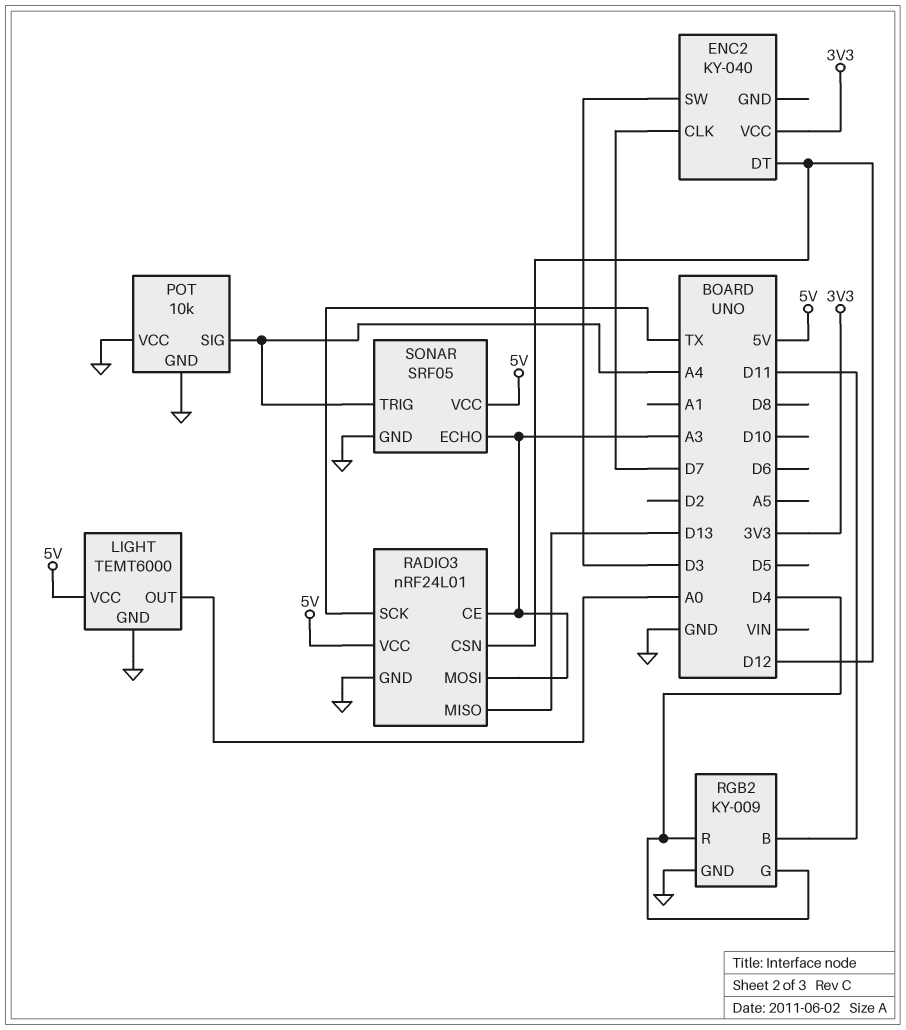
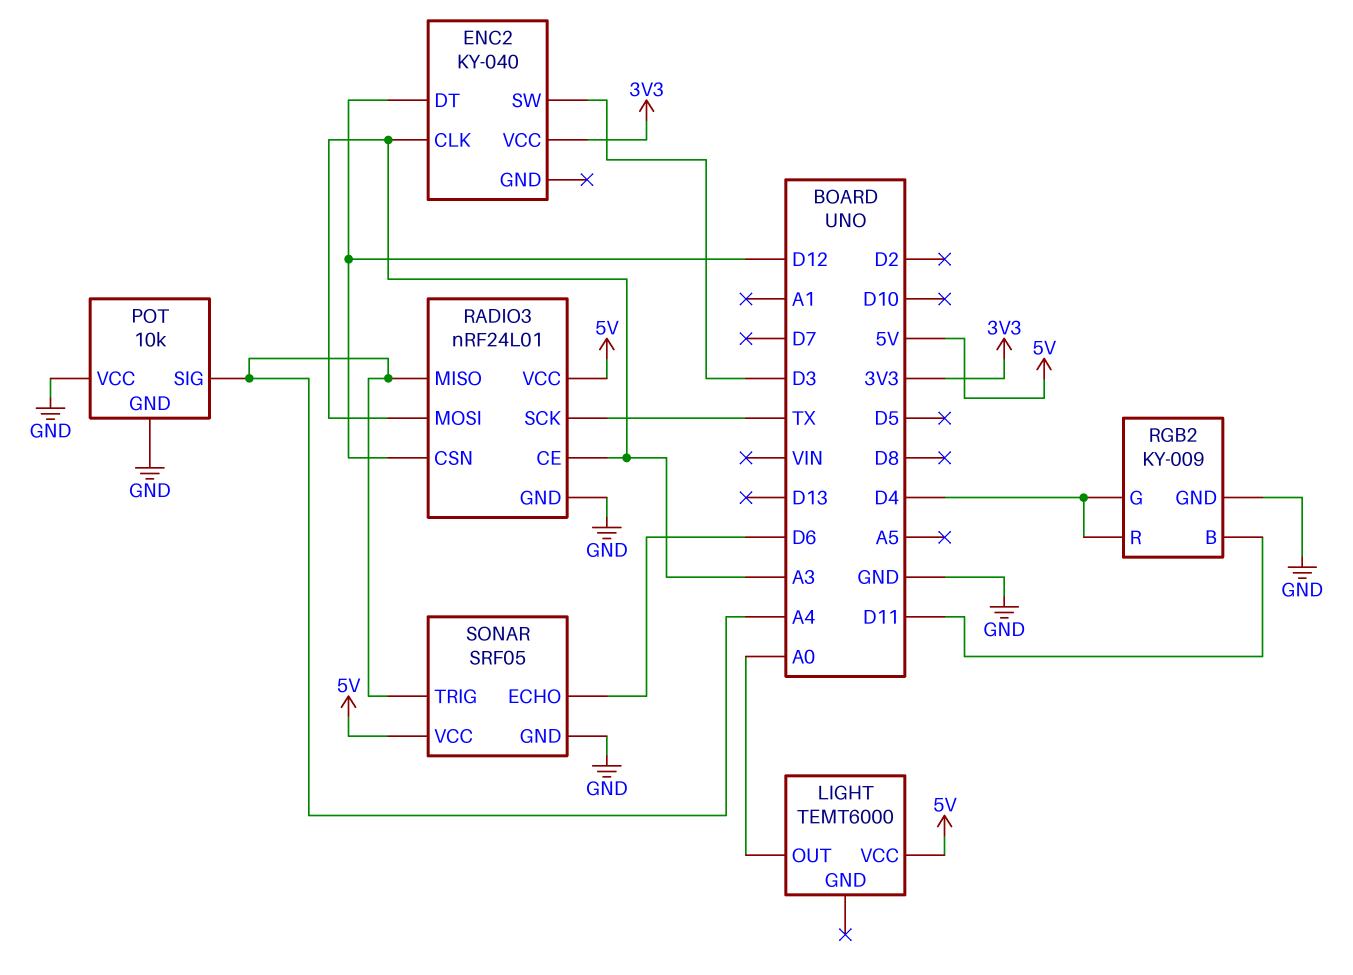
ENC2 pin CLK: D7 -> A3
LIGHT pin GND: GND -> none
RADIO3 pin MISO: D13 -> A4
SONAR pin ECHO: A3 -> D6

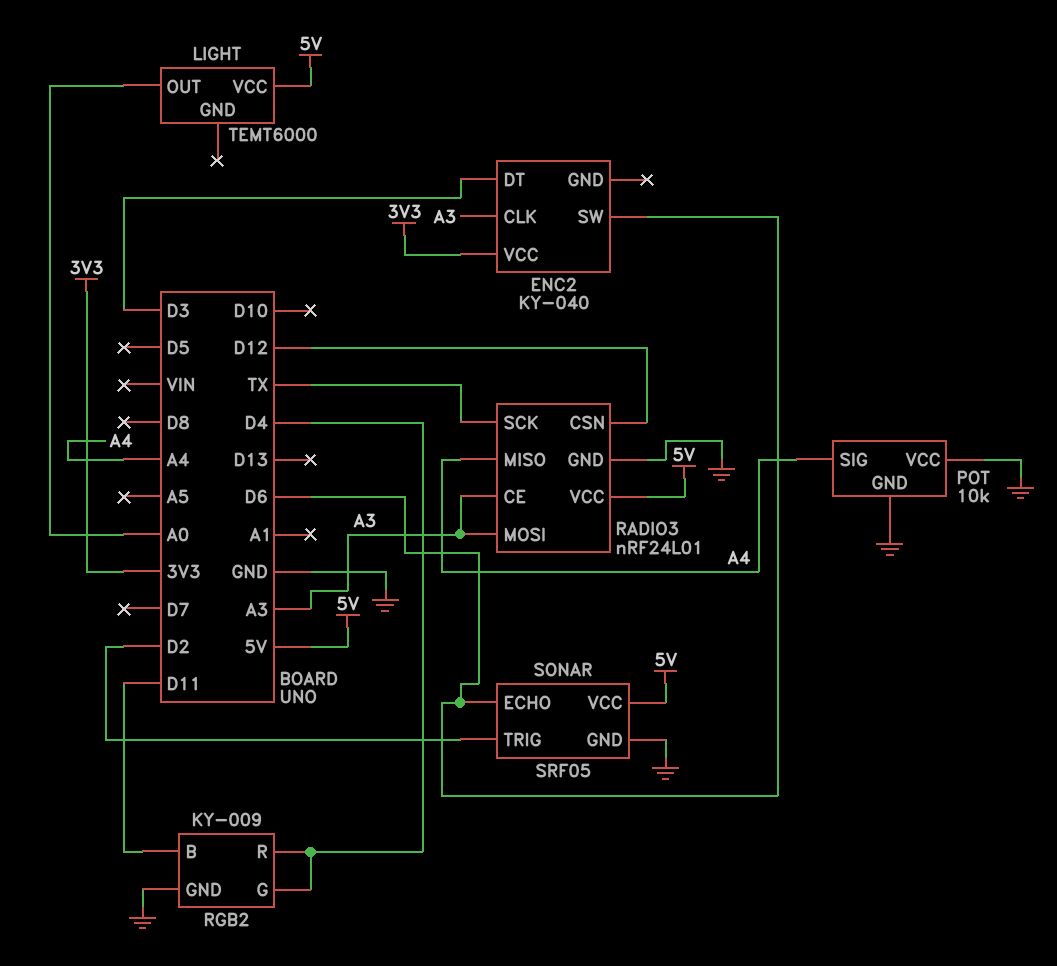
ENC2 pin DT: D12 -> D3
ENC2 pin SW: D3 -> D6
SONAR pin TRIG: A4 -> D2

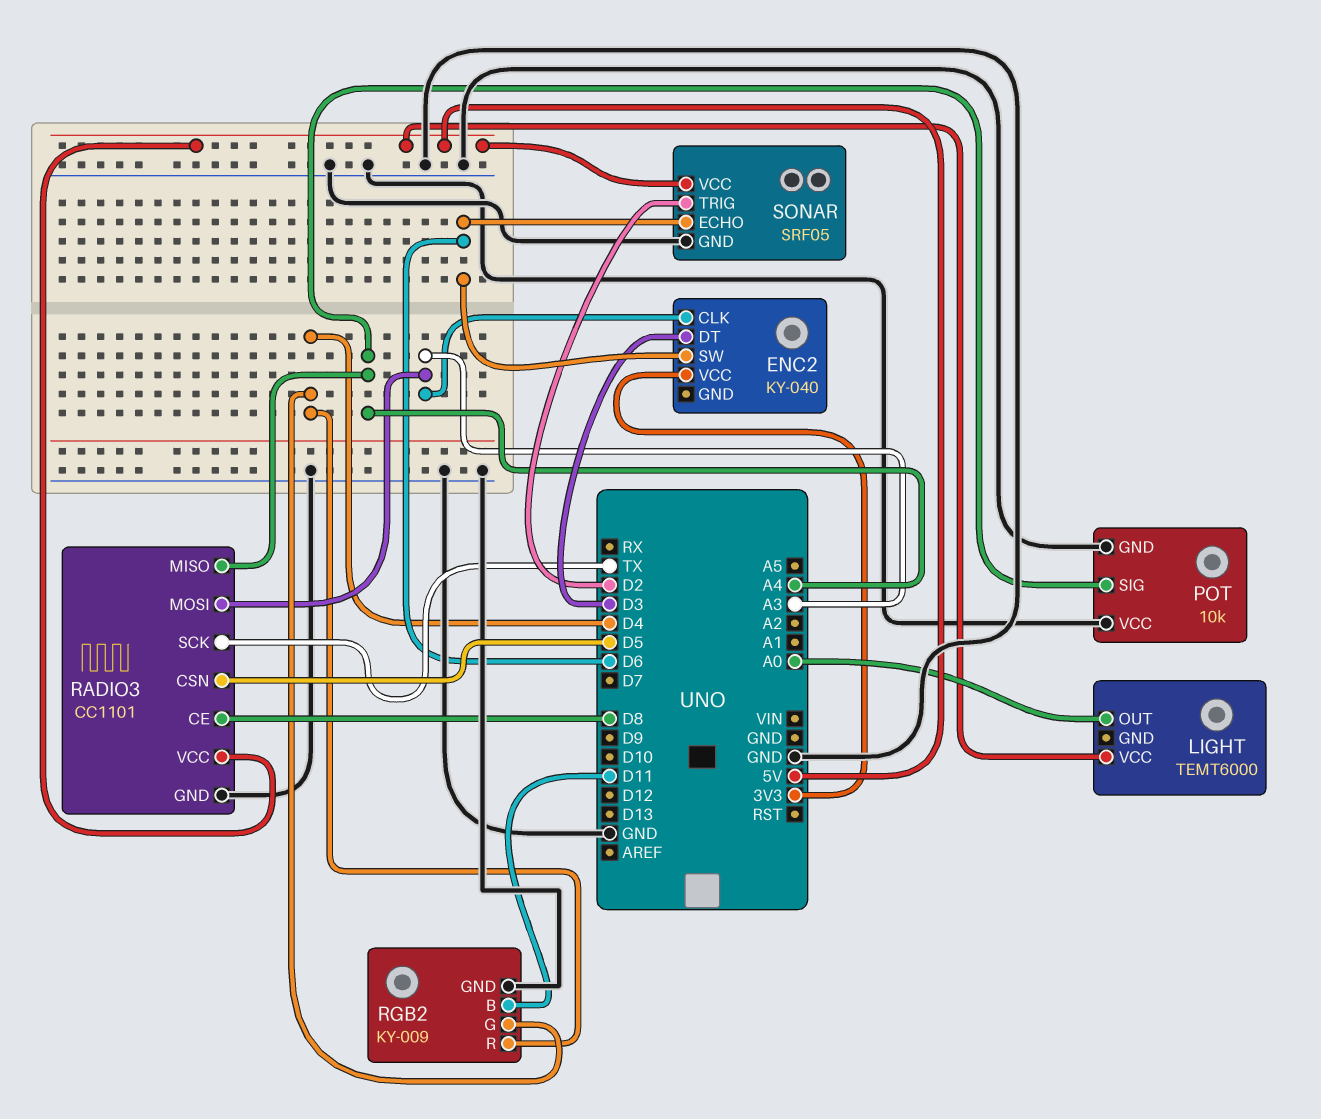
RADIO3: nRF24L01 -> CC1101
RADIO3 pin CE: A3 -> D8
RADIO3 pin CSN: D12 -> D5

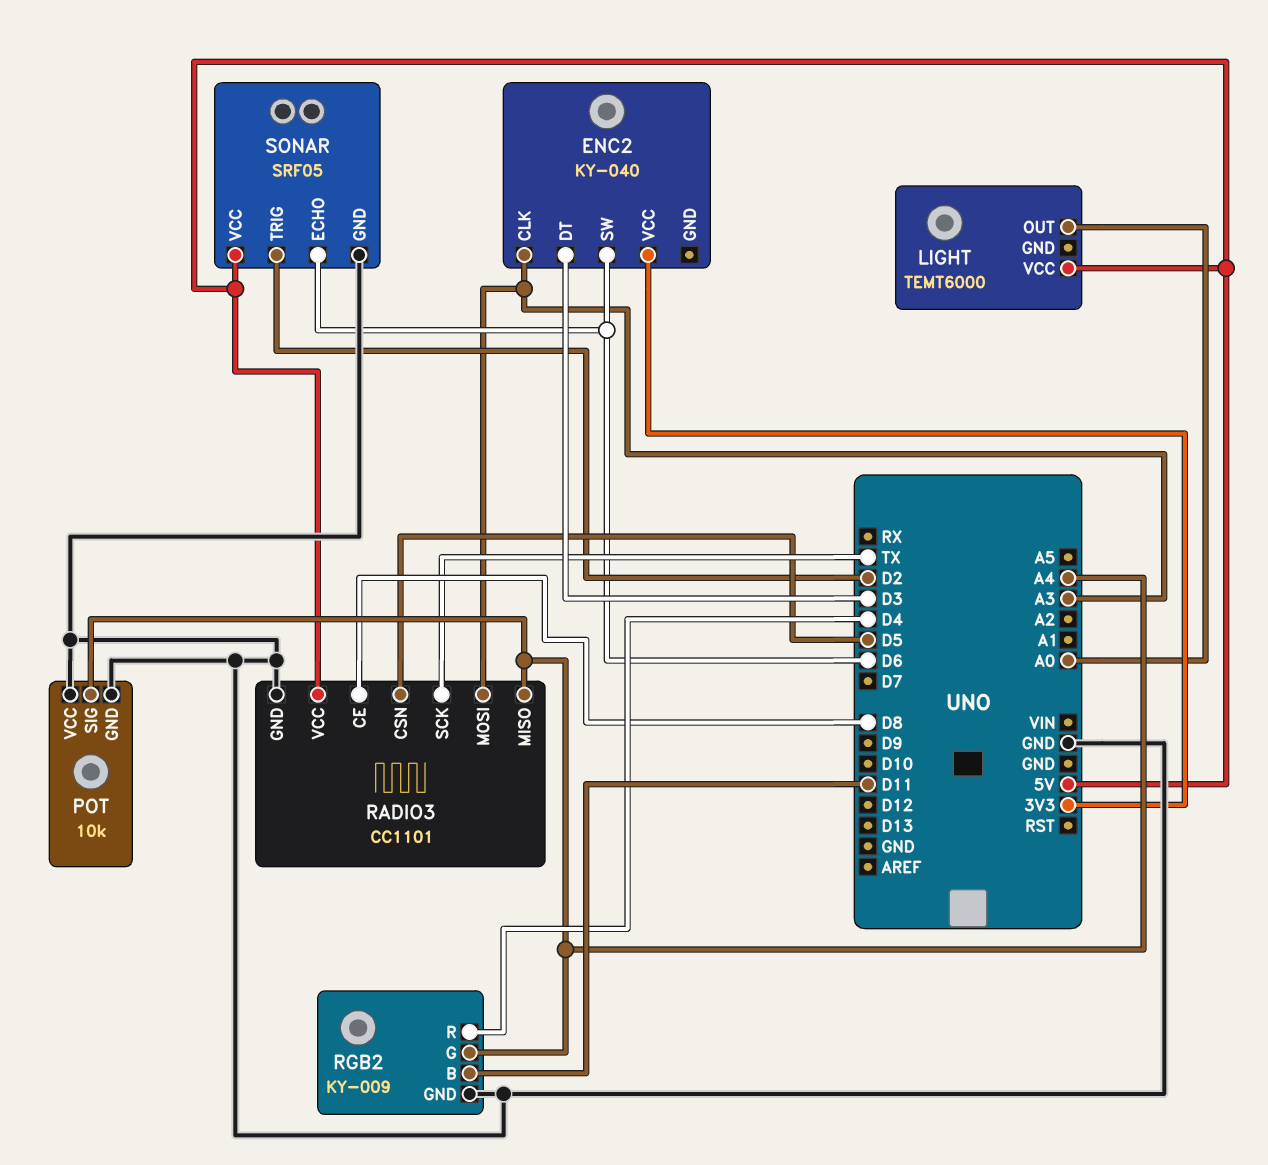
RGB2 pin G: D4 -> A4

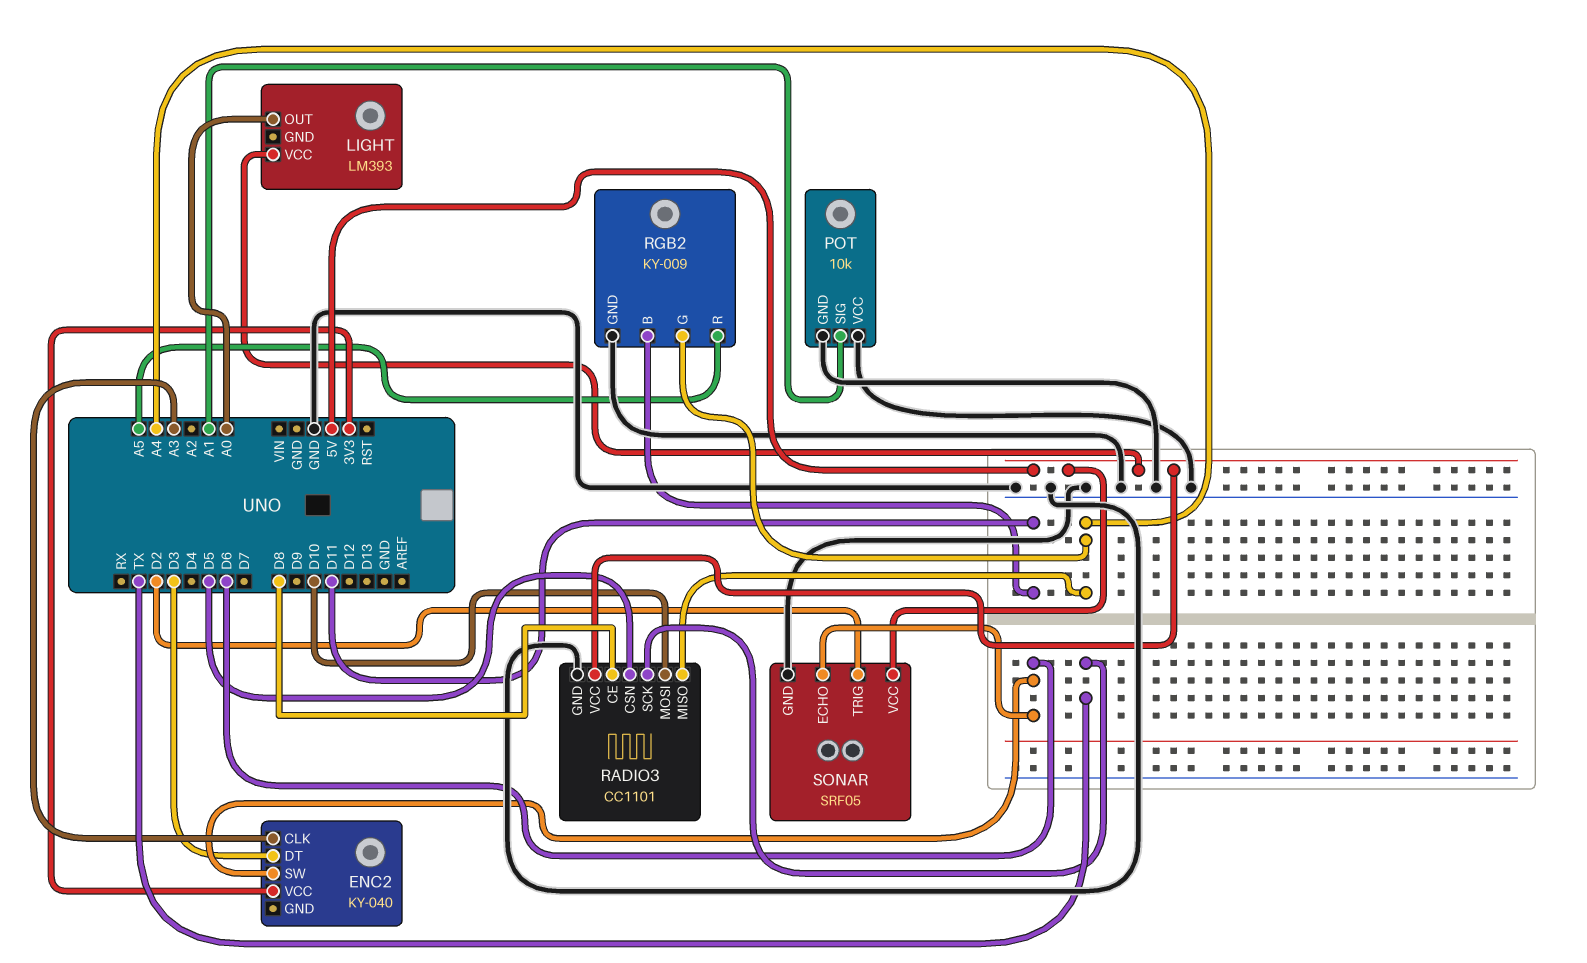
LIGHT: TEMT6000 -> LM393
POT pin SIG: A4 -> A1
RADIO3 pin MOSI: A3 -> D10
RGB2 pin R: D4 -> A5

